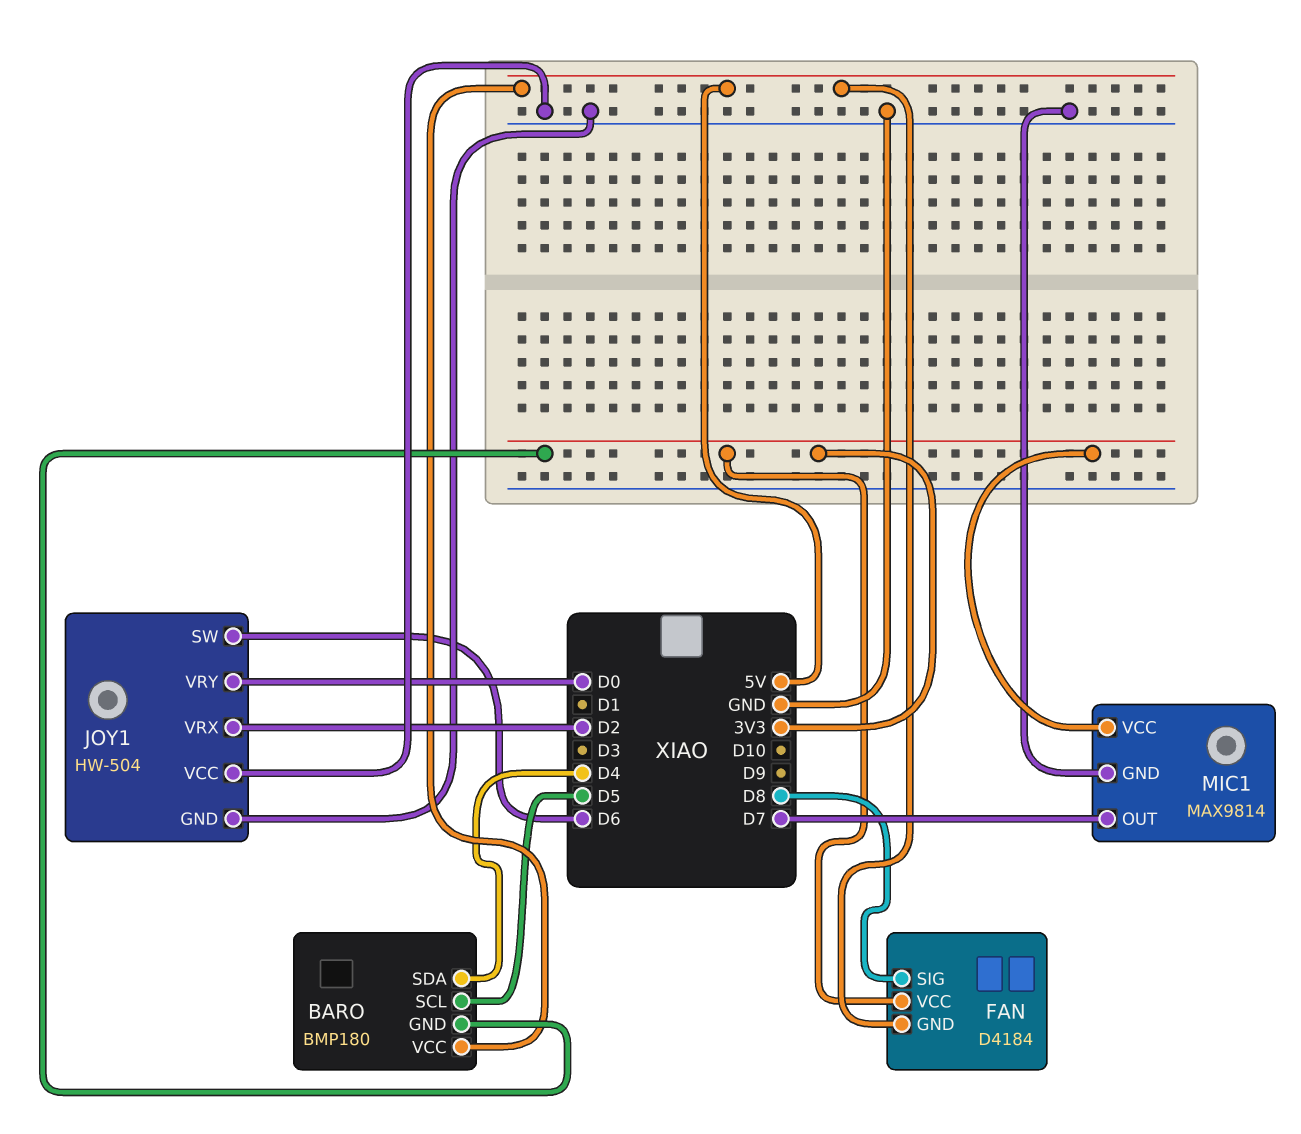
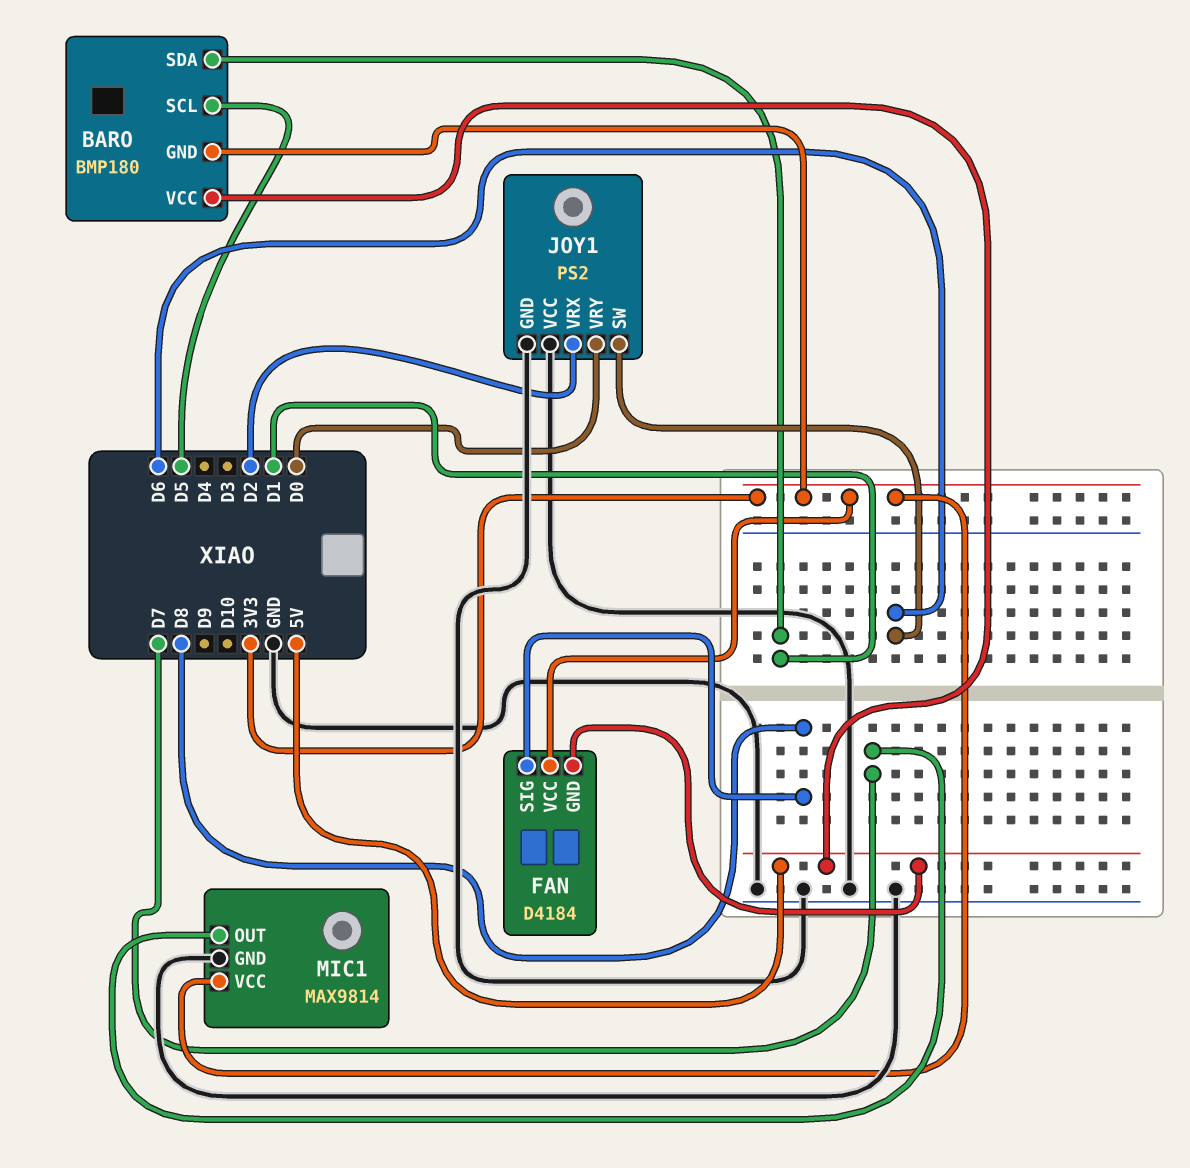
BARO pin SDA: D4 -> D1
JOY1: HW-504 -> PS2

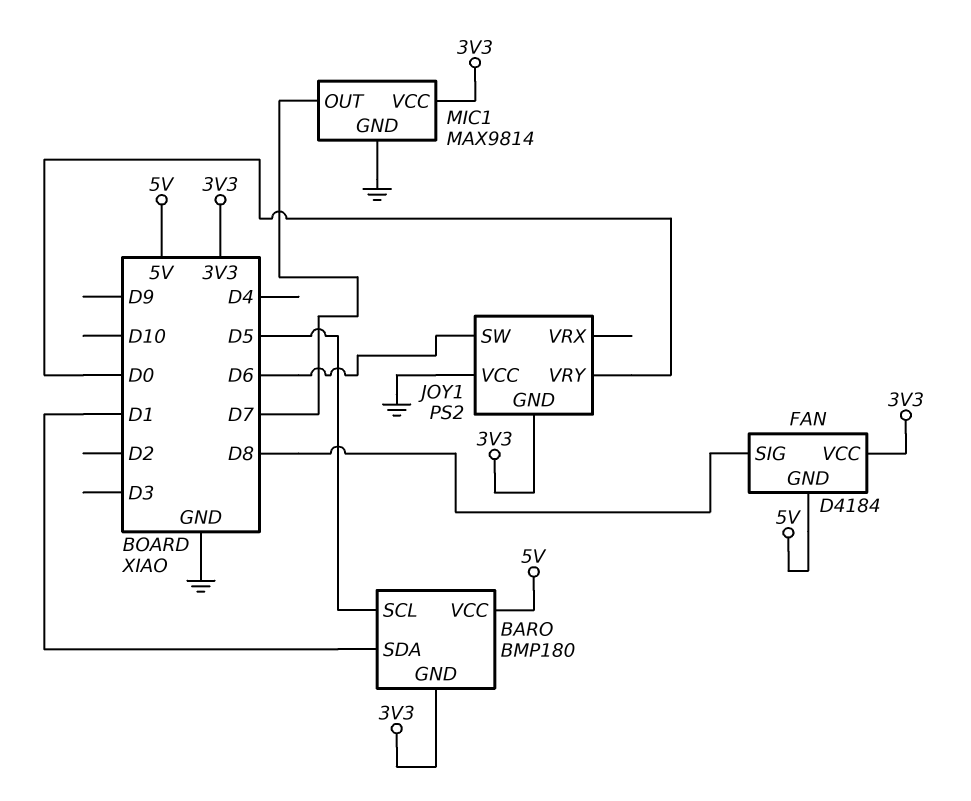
JOY1 pin GND: GND -> 3V3
JOY1 pin VRX: D2 -> none

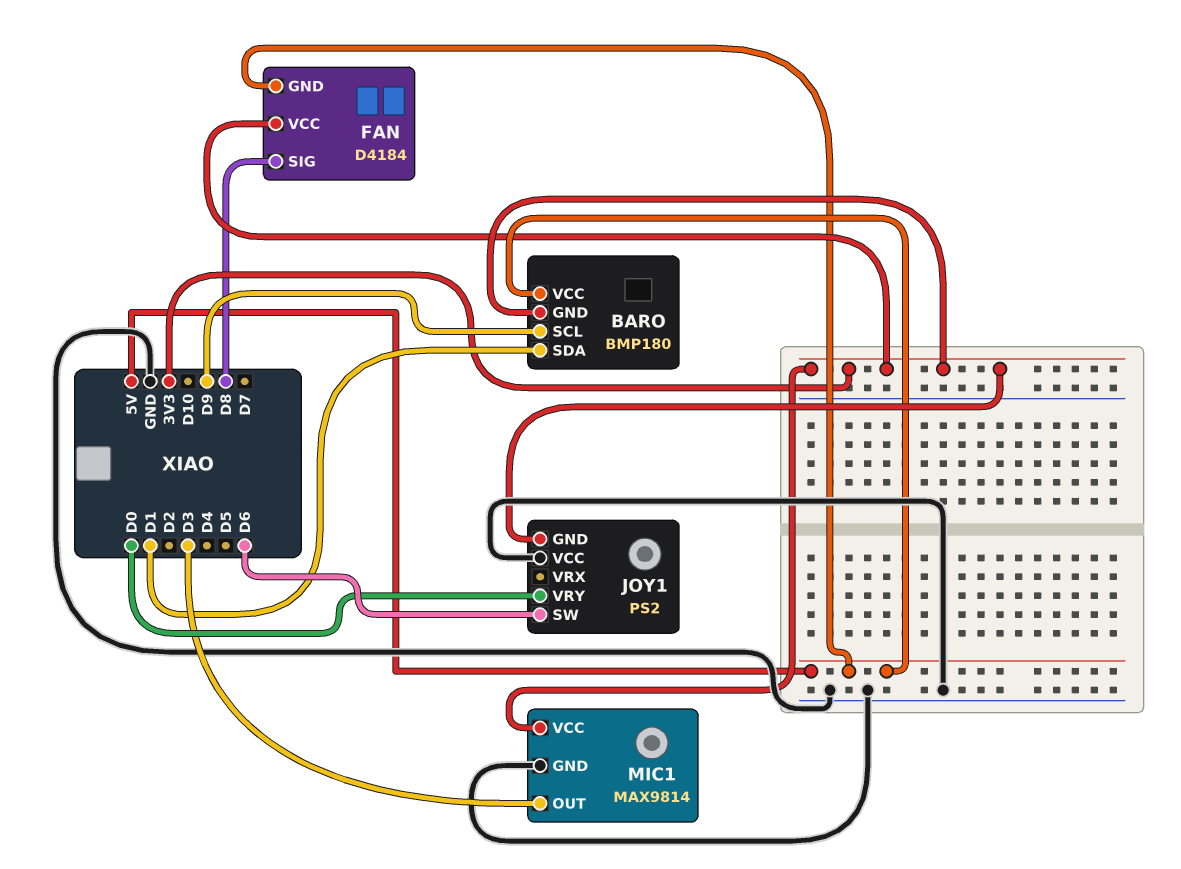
BARO pin SCL: D5 -> D9
MIC1 pin OUT: D7 -> D3

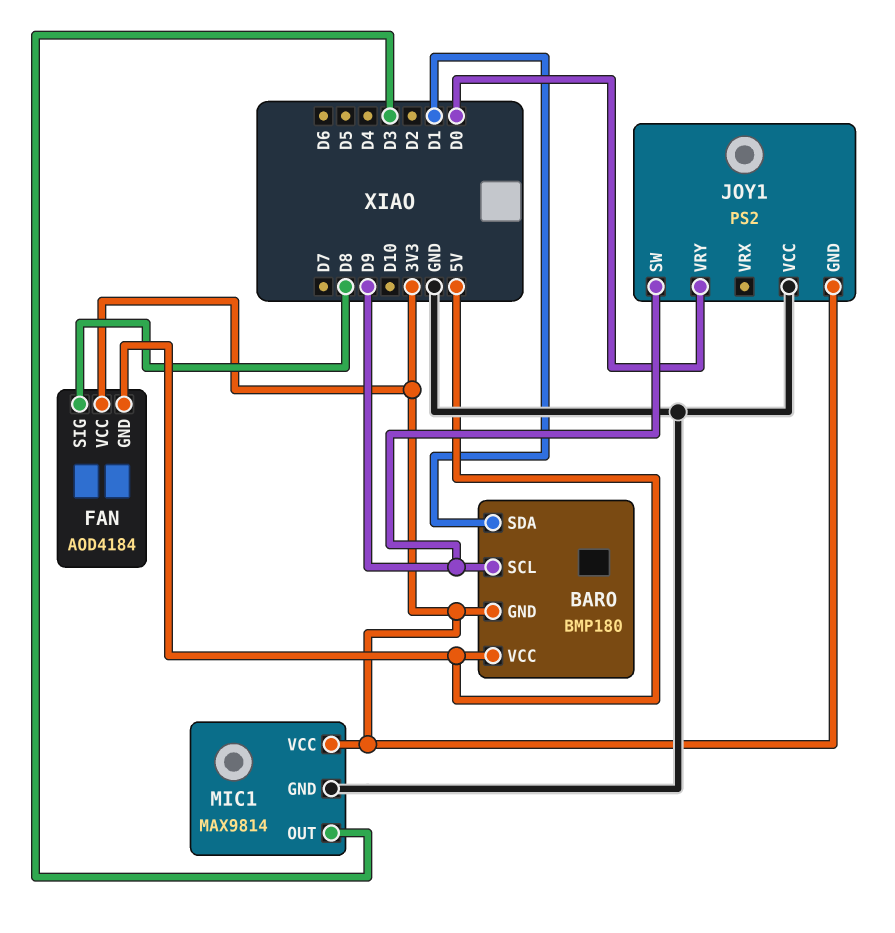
FAN: D4184 -> AOD4184
JOY1 pin SW: D6 -> D9

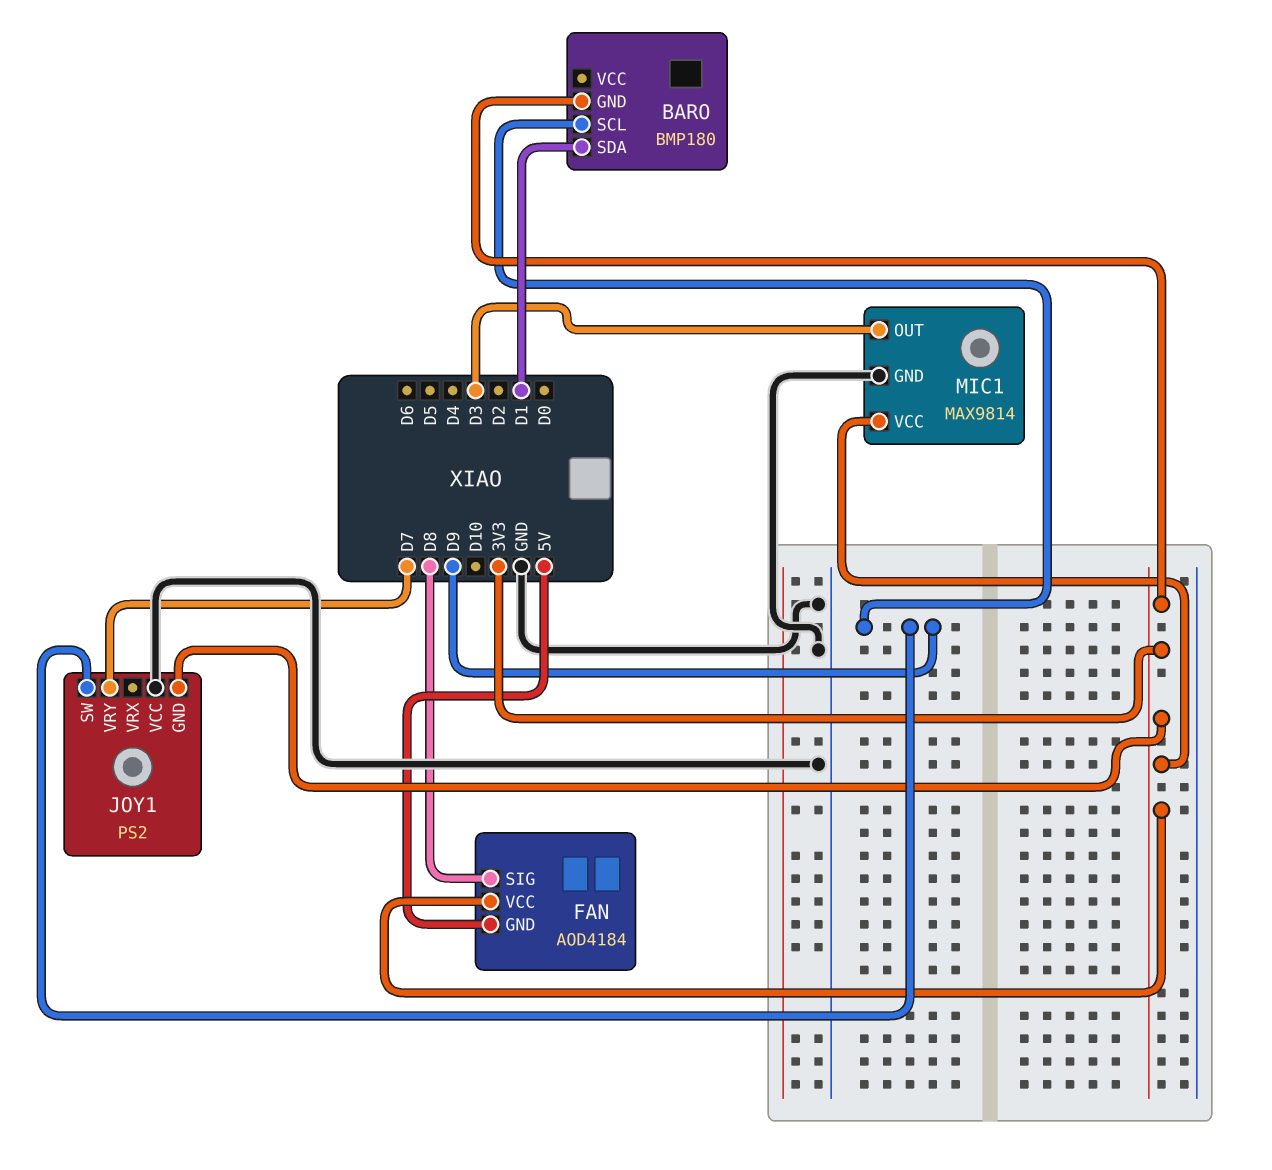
BARO pin VCC: 5V -> none
JOY1 pin VRY: D0 -> D7

